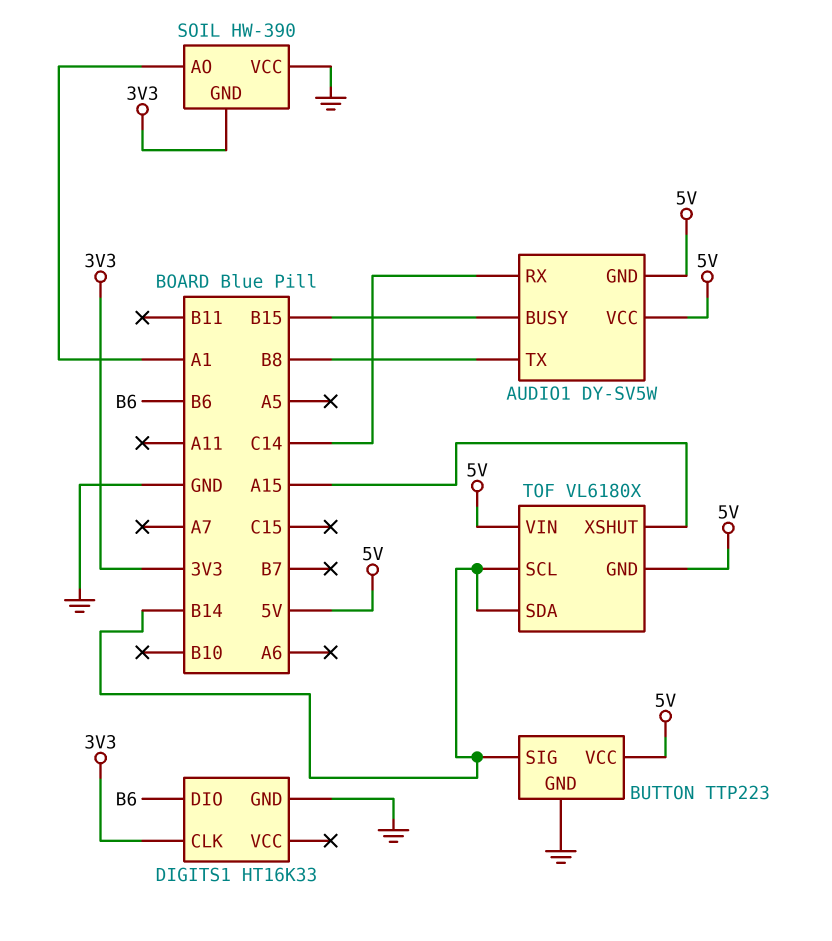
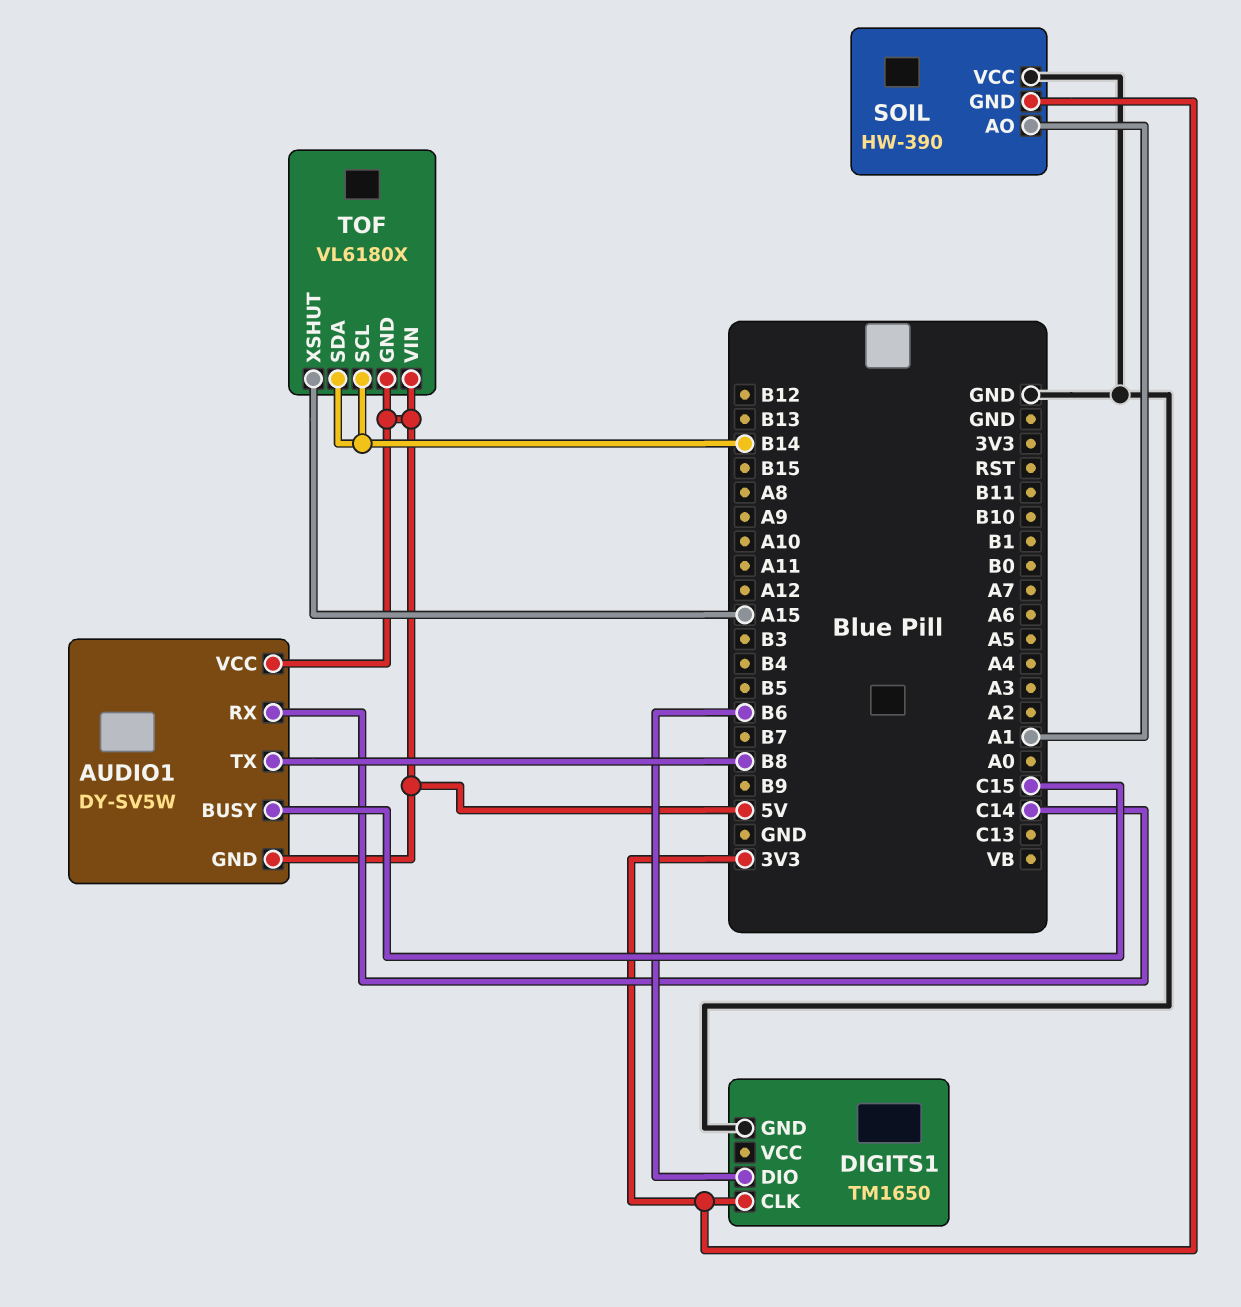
AUDIO1 pin BUSY: B15 -> C15
BUTTON: TTP223 -> none
BUTTON pin GND: GND -> none
BUTTON pin SIG: B14 -> none
BUTTON pin VCC: 5V -> none
DIGITS1: HT16K33 -> TM1650

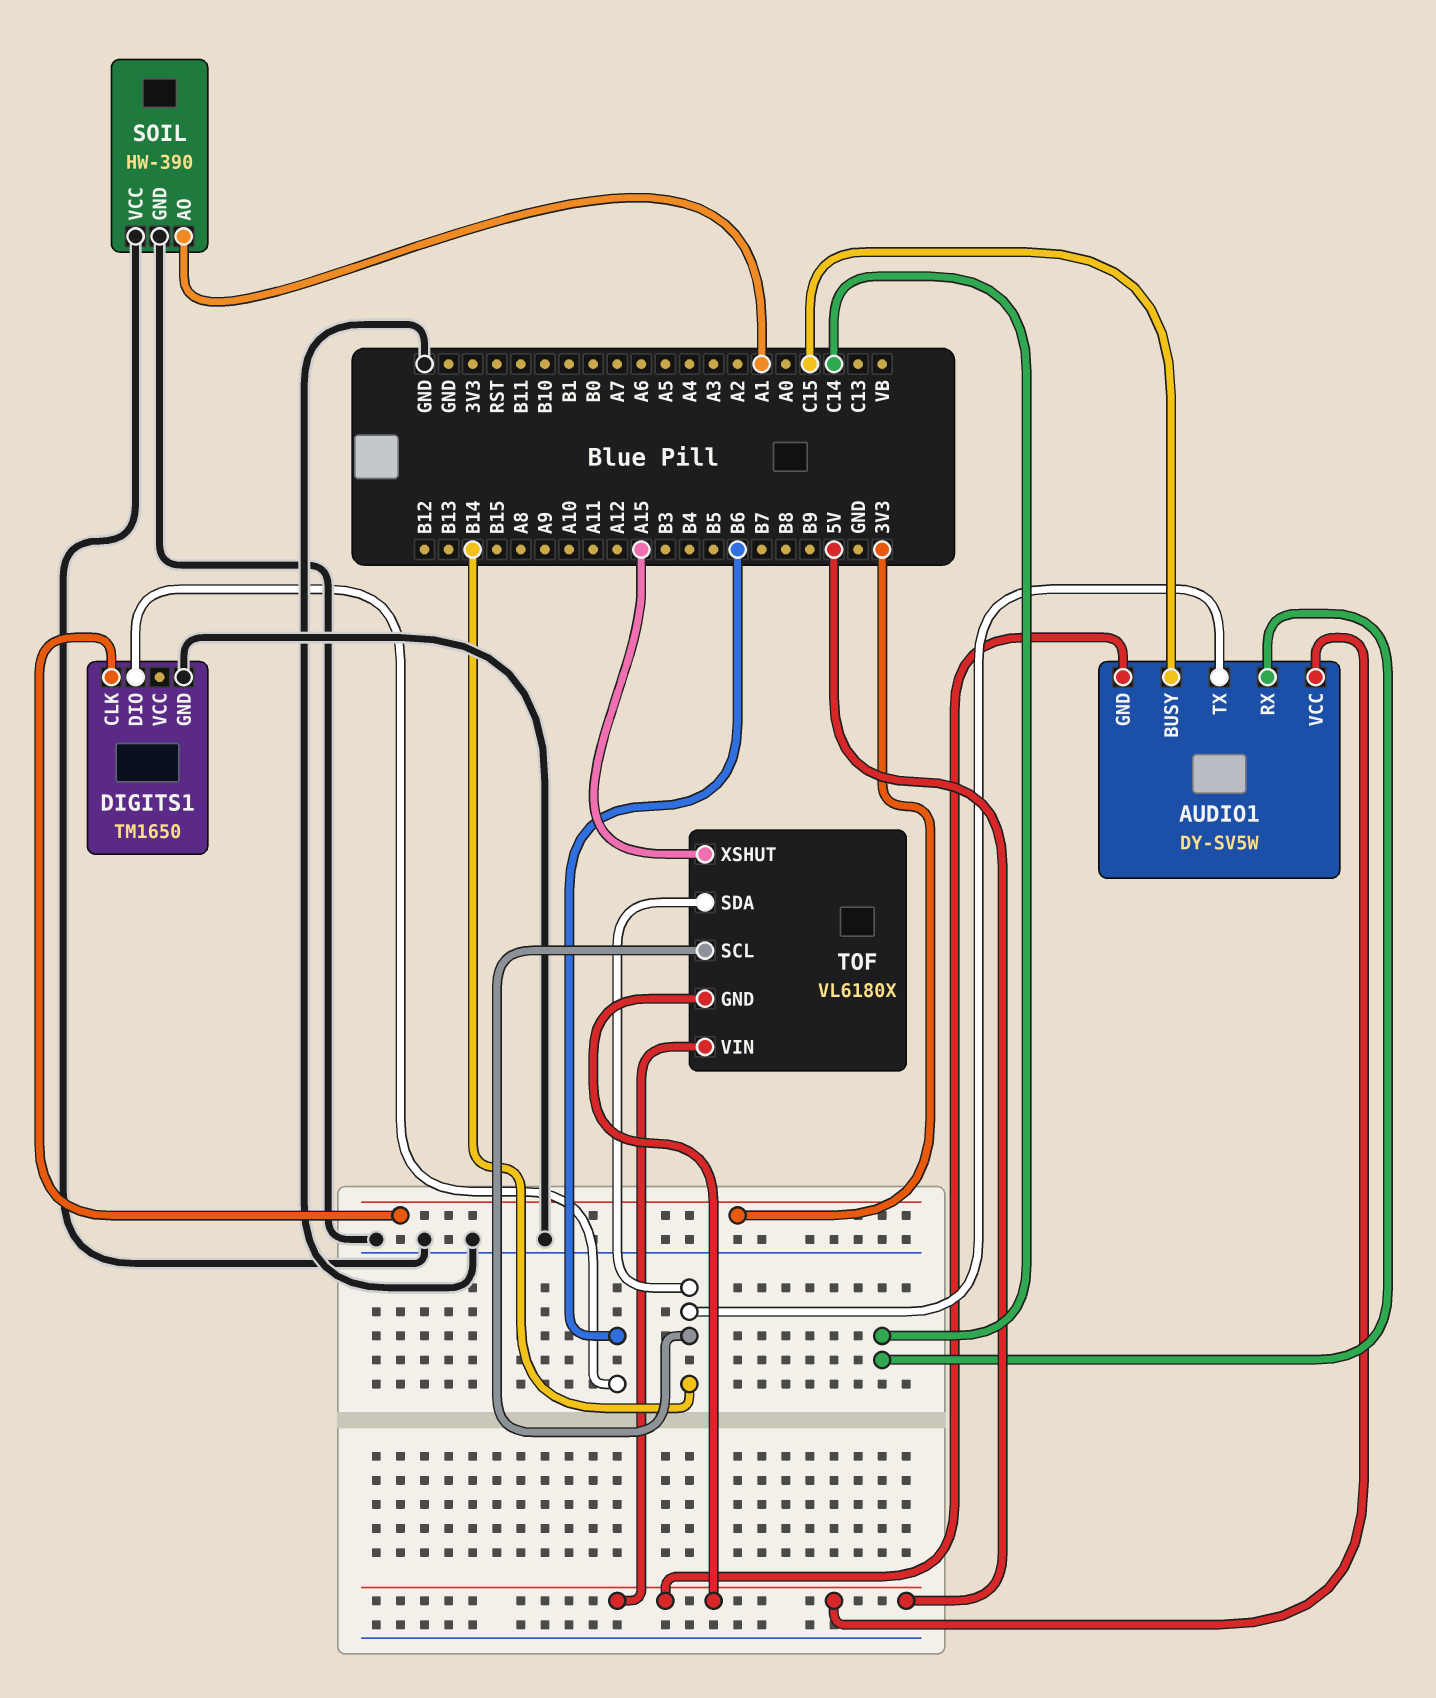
AUDIO1 pin TX: B8 -> B14
SOIL pin GND: 3V3 -> GND

